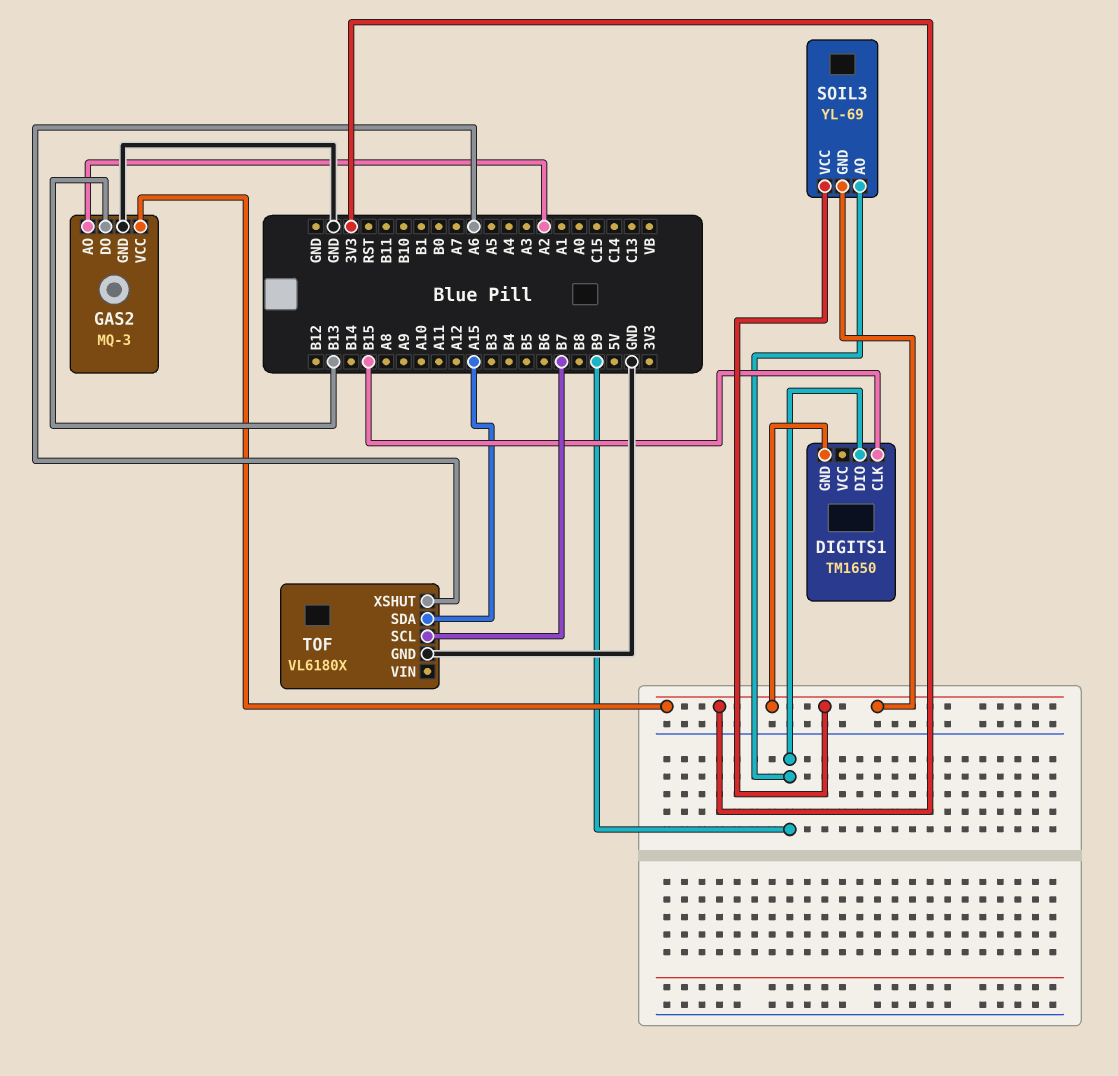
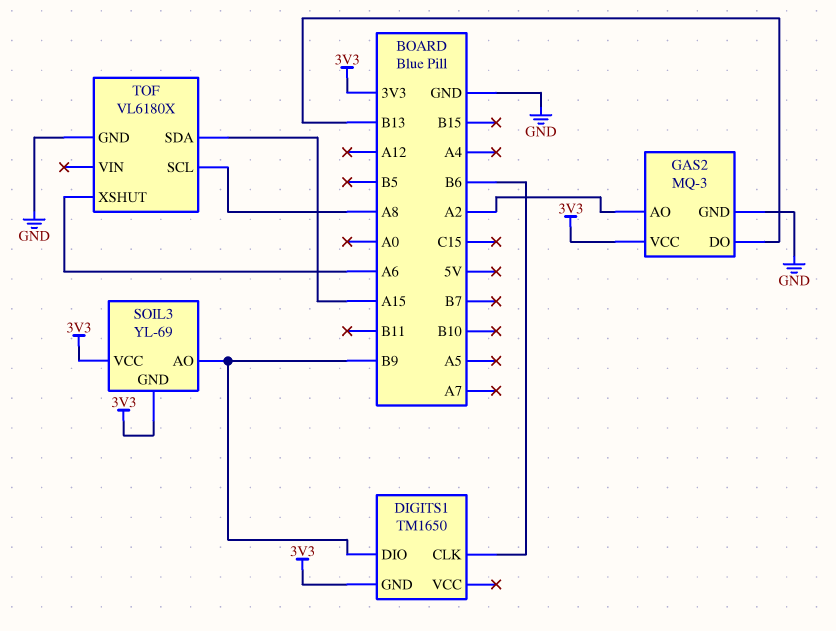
DIGITS1 pin CLK: B15 -> B6
TOF pin SCL: B7 -> A8

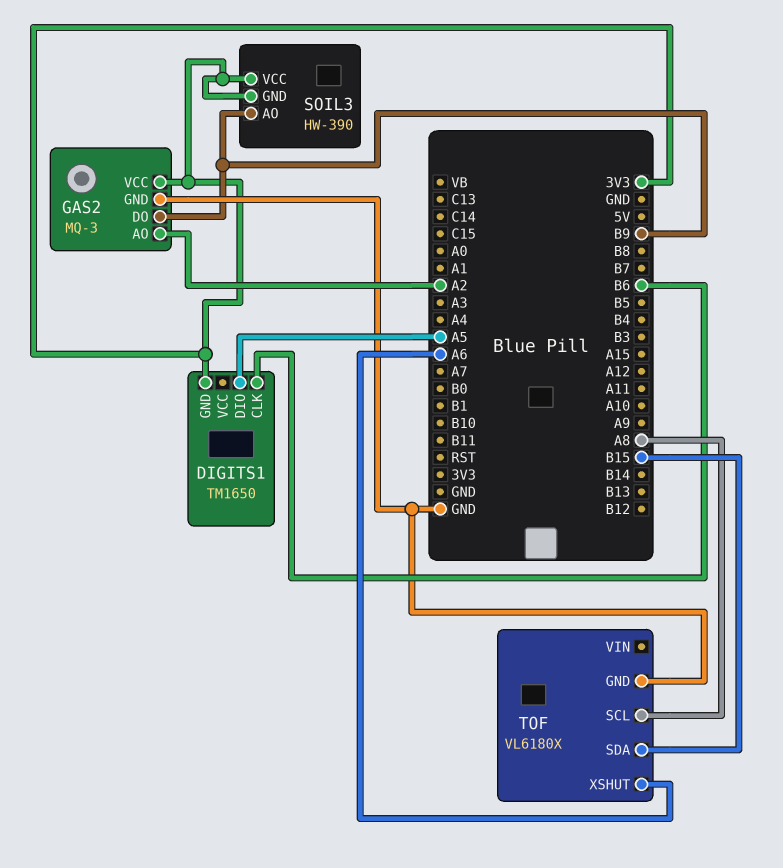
DIGITS1 pin DIO: B9 -> A5
GAS2 pin DO: B13 -> B9
SOIL3: YL-69 -> HW-390
TOF pin SDA: A15 -> B15

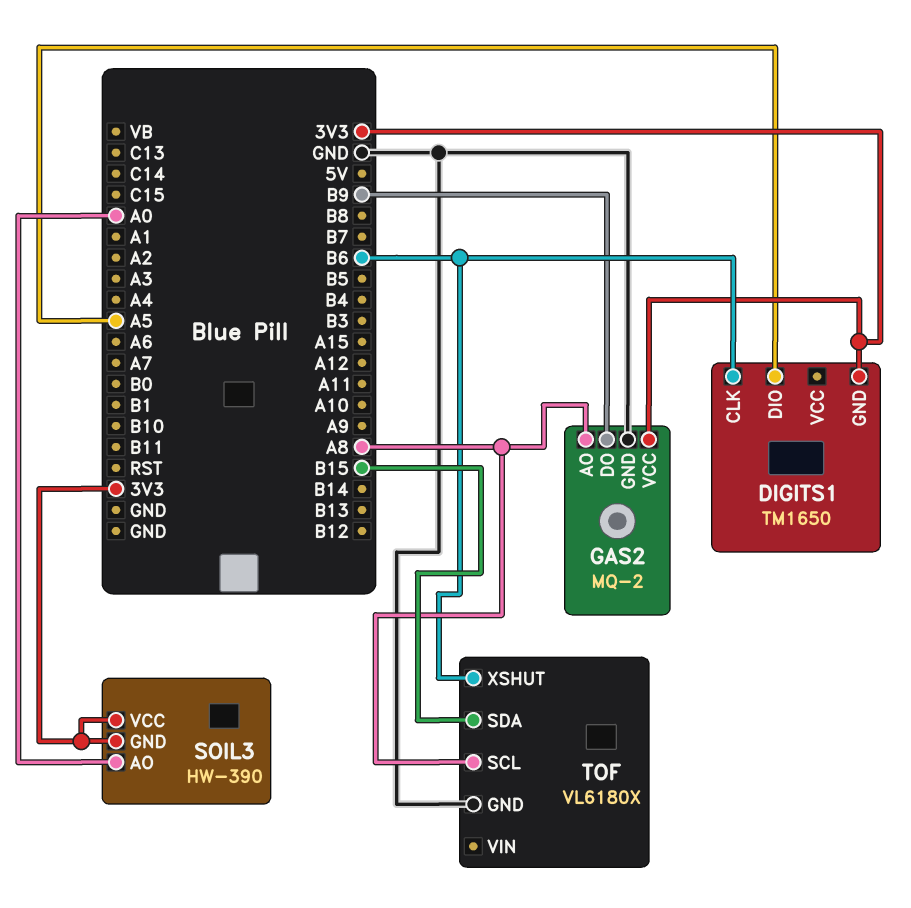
GAS2: MQ-3 -> MQ-2
GAS2 pin AO: A2 -> A8
SOIL3 pin AO: B9 -> A0
TOF pin XSHUT: A6 -> B6

